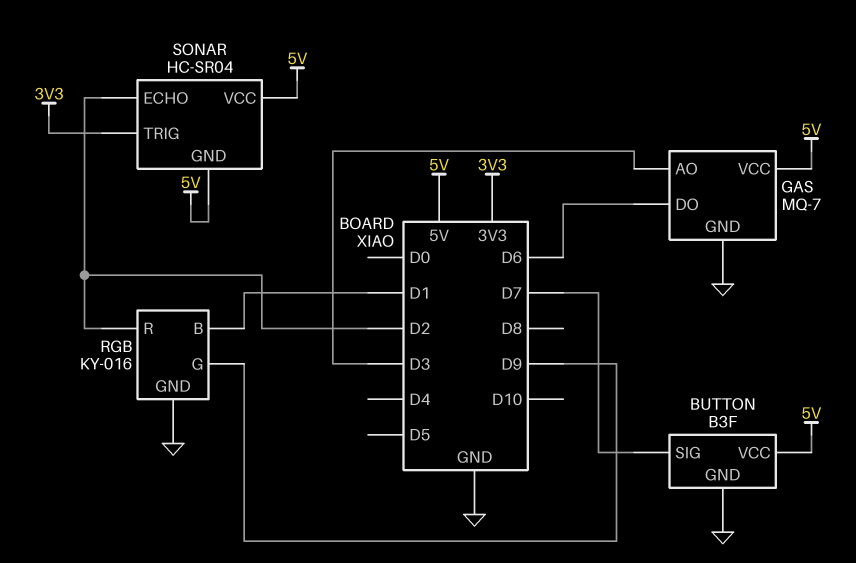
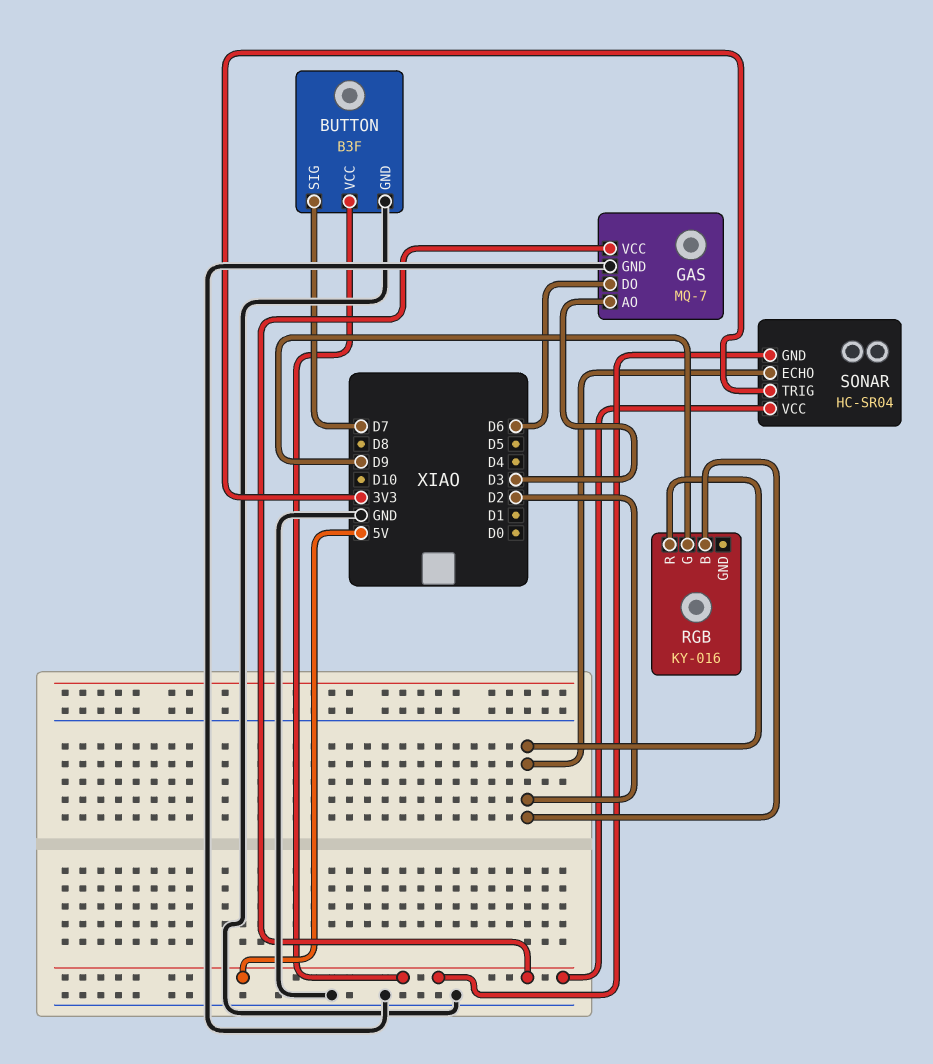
RGB pin B: D1 -> D2
RGB pin GND: GND -> none

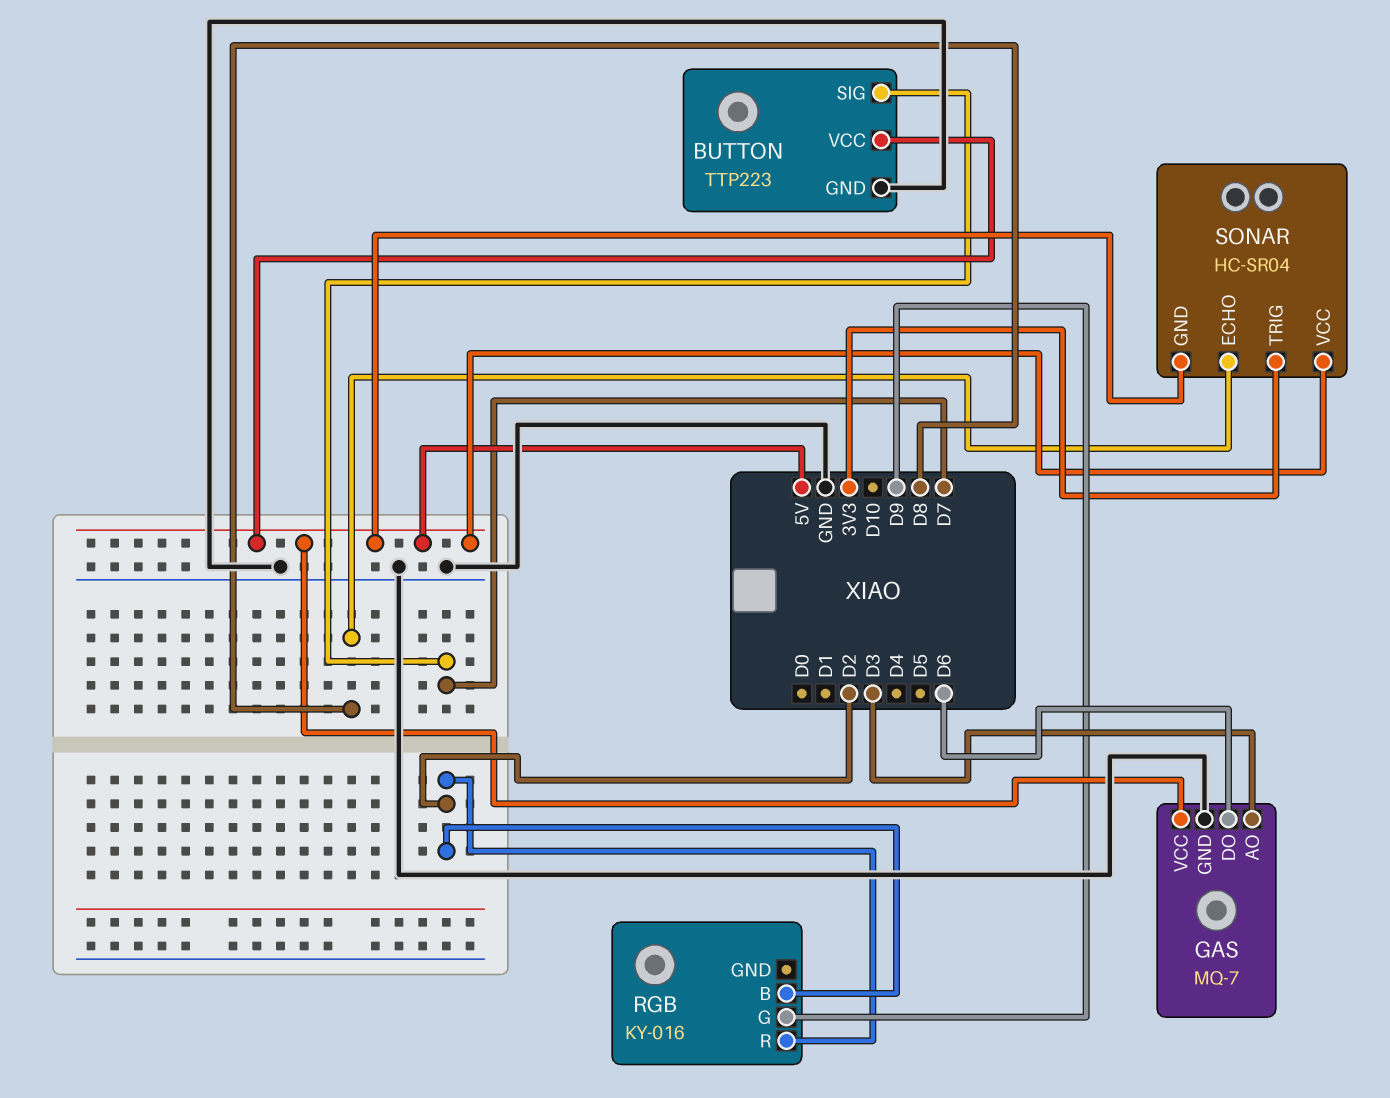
BUTTON: B3F -> TTP223
SONAR pin ECHO: D2 -> D8

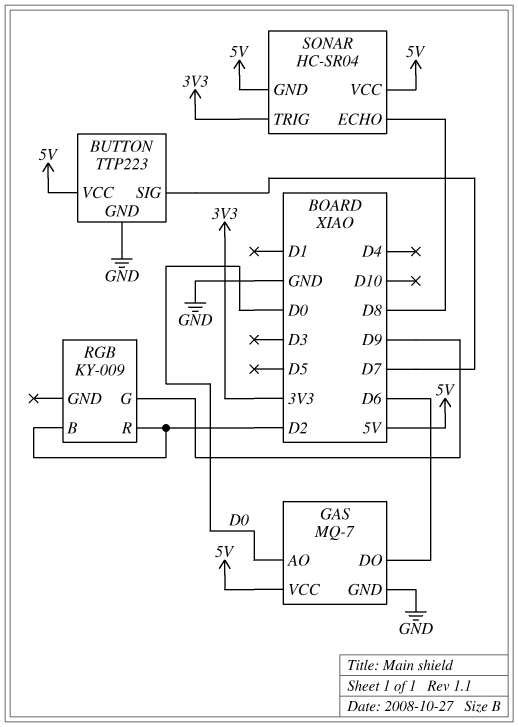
GAS pin AO: D3 -> D0
RGB: KY-016 -> KY-009

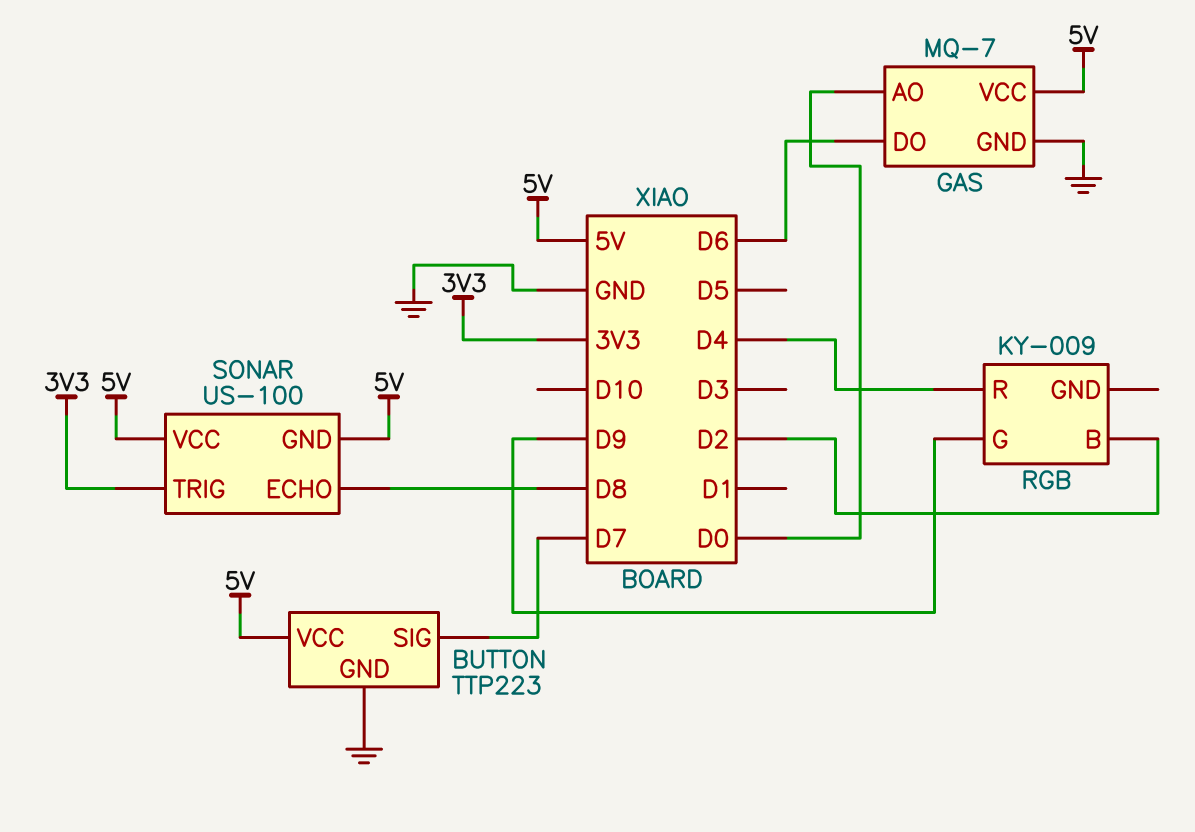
RGB pin R: D2 -> D4
SONAR: HC-SR04 -> US-100

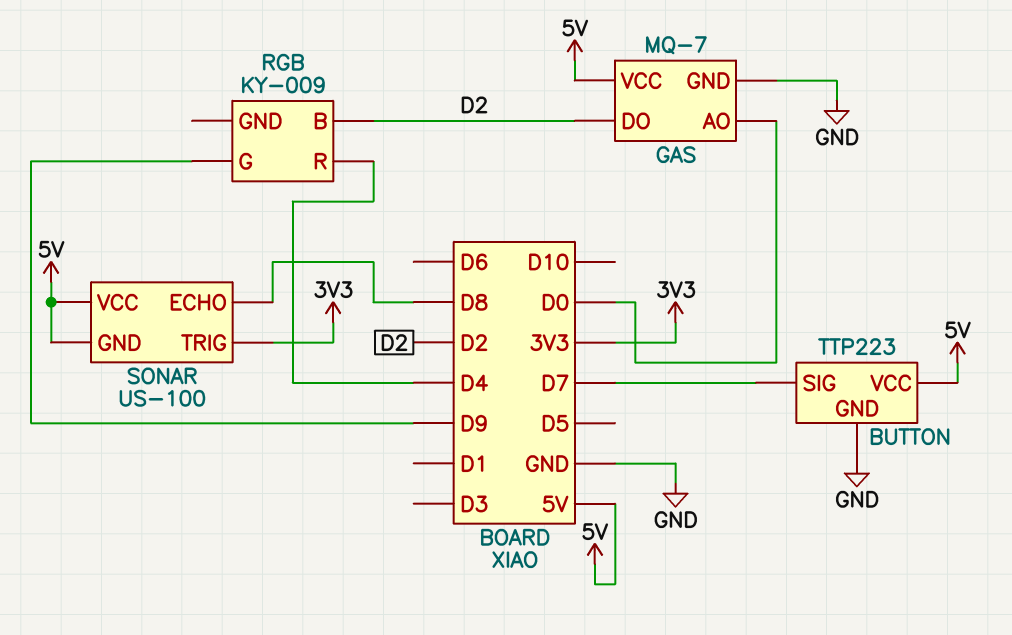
GAS pin DO: D6 -> D2

